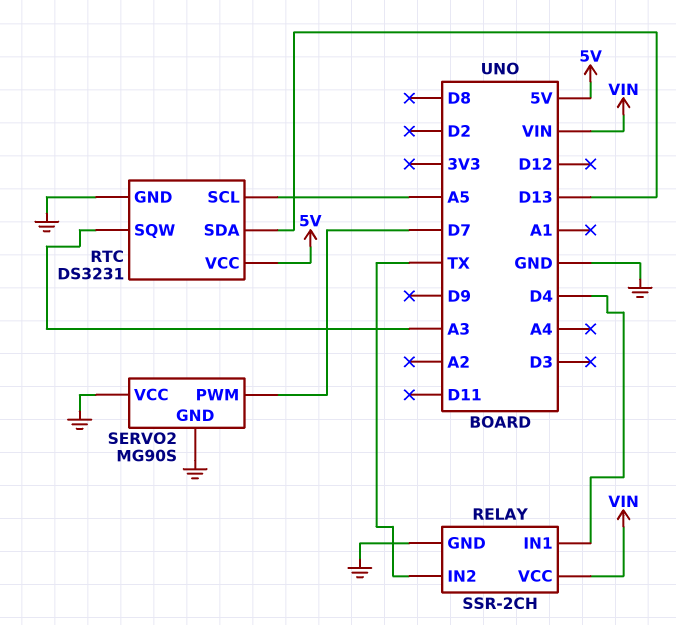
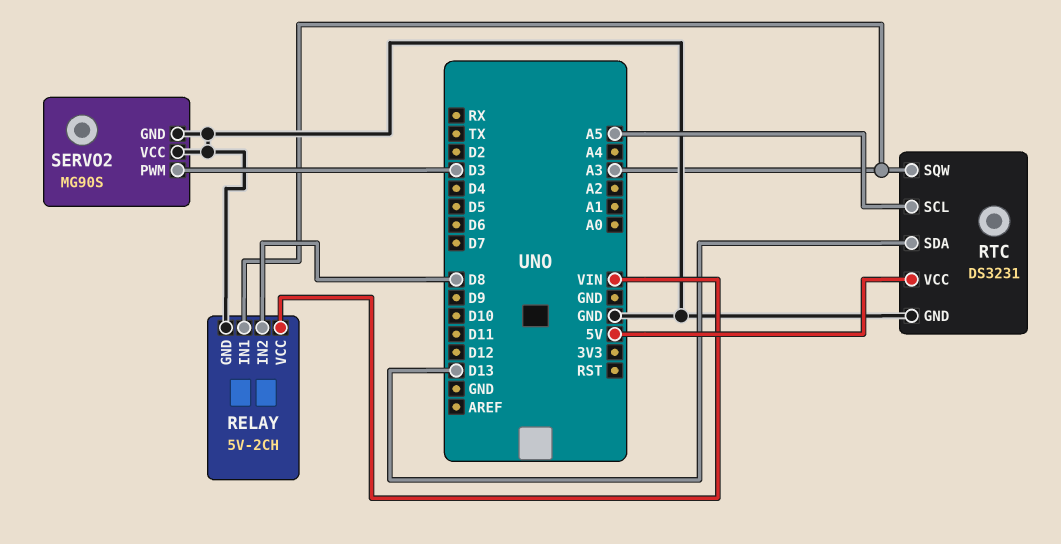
RELAY: SSR-2CH -> 5V-2CH
RELAY pin IN1: D4 -> A3
RELAY pin IN2: TX -> D8
SERVO2 pin PWM: D7 -> D3

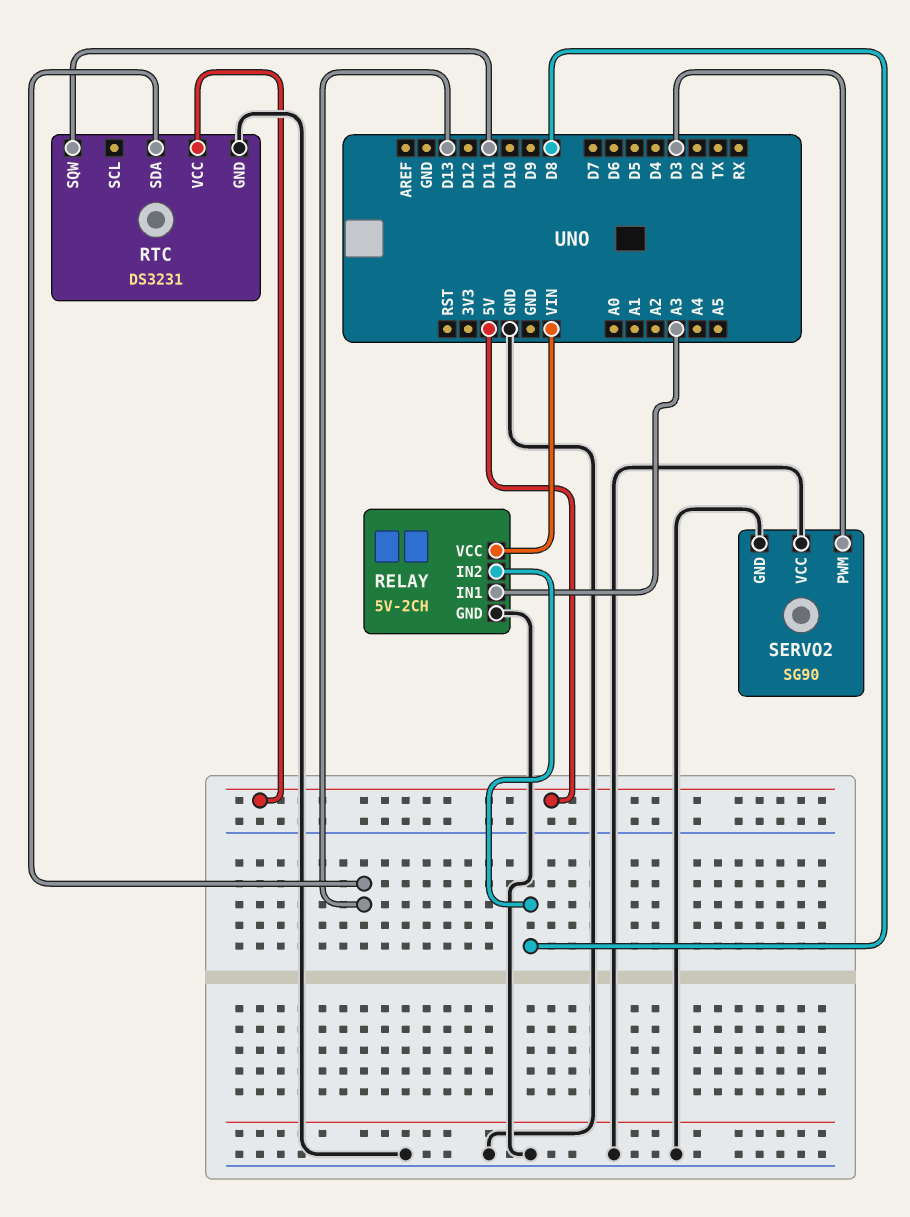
RTC pin SCL: A5 -> none
RTC pin SQW: A3 -> D11
SERVO2: MG90S -> SG90

